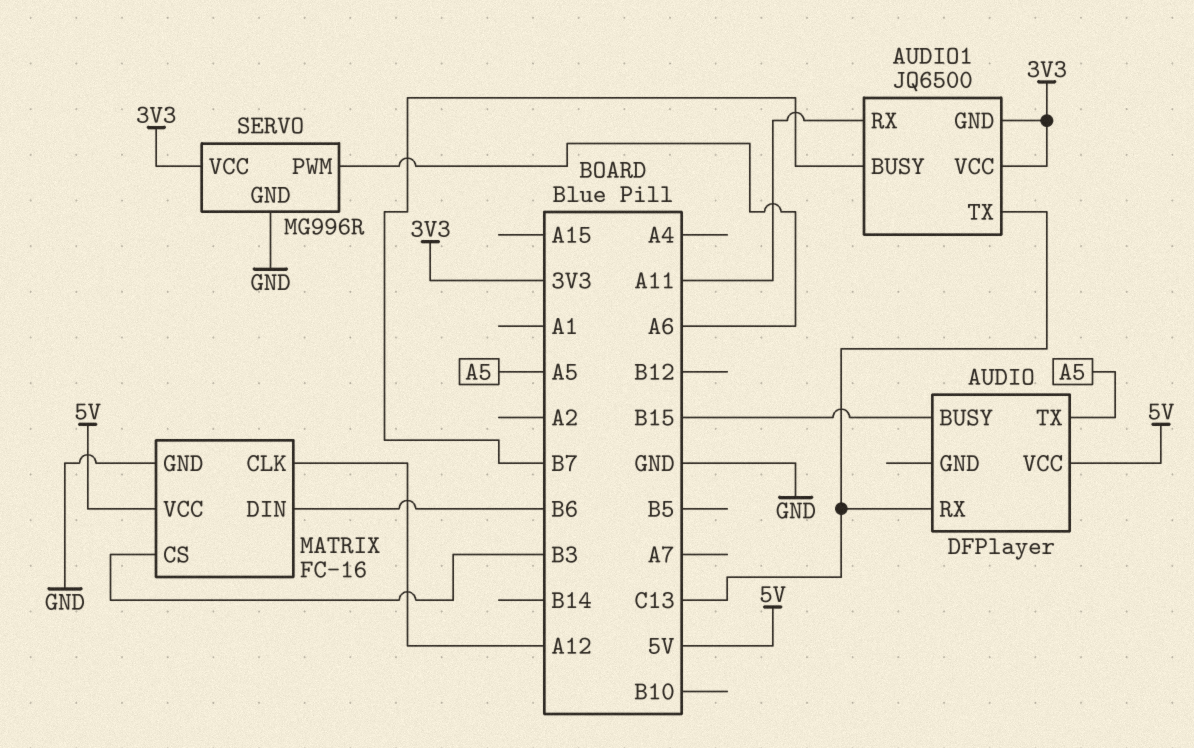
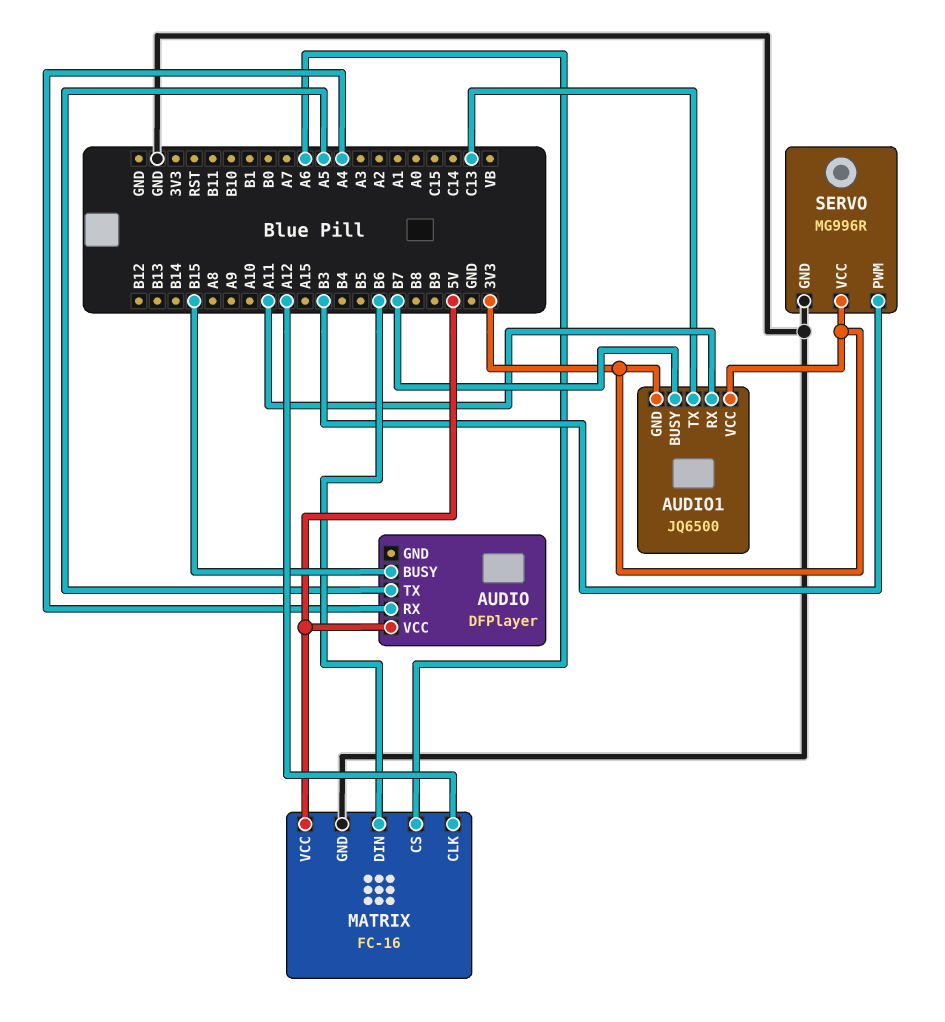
AUDIO pin RX: C13 -> A4
MATRIX pin CS: B3 -> A6
SERVO pin PWM: A6 -> B3

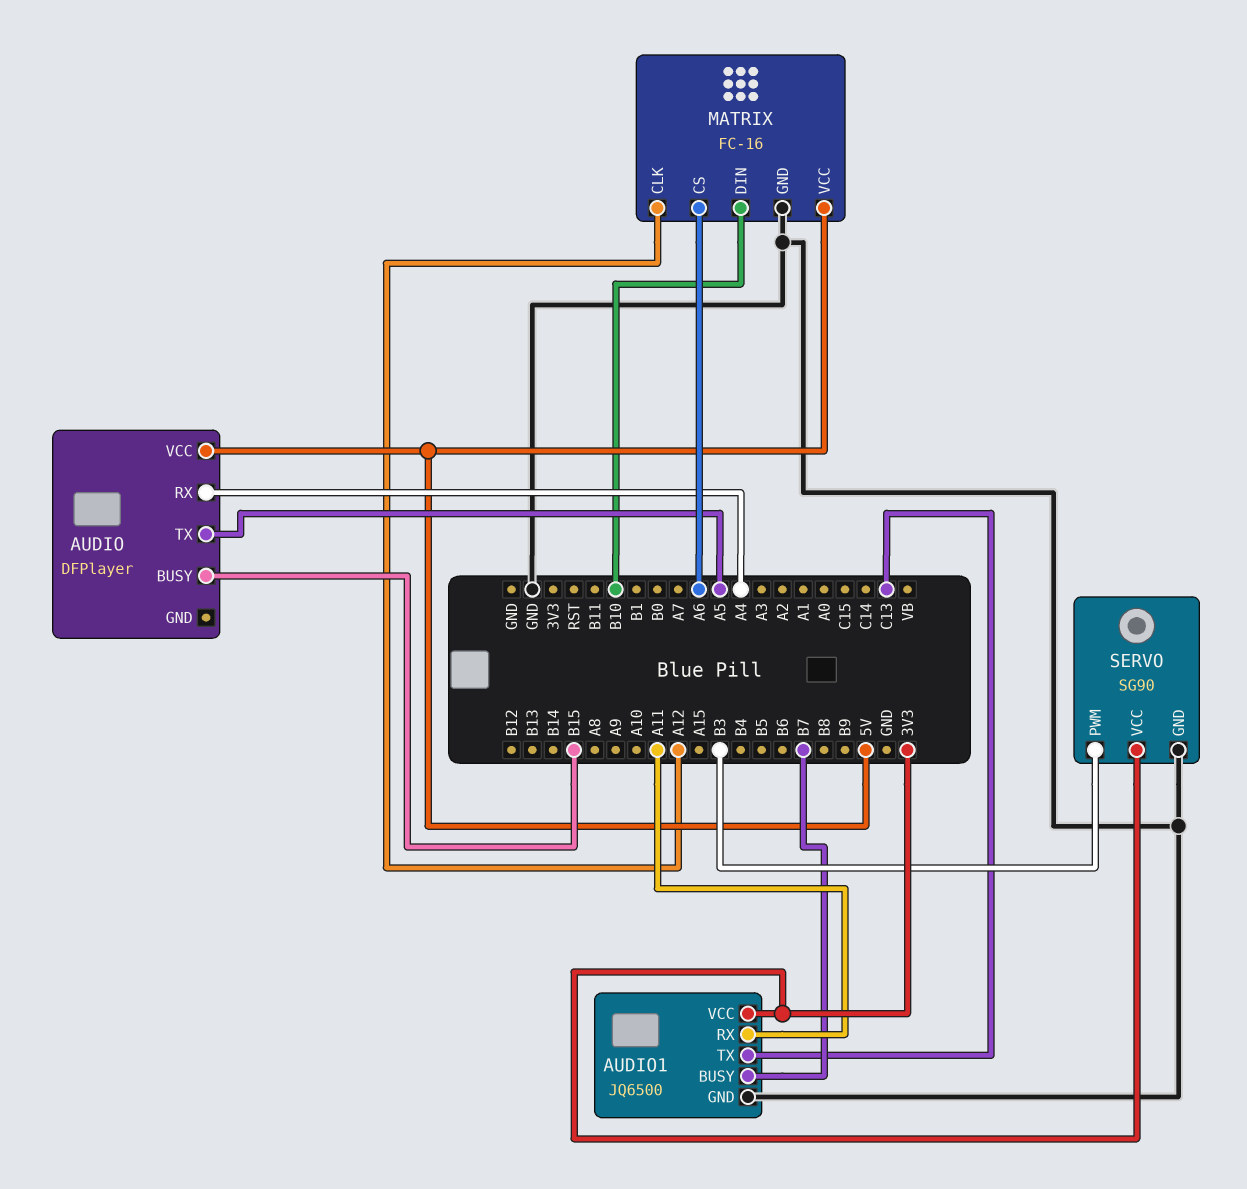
AUDIO1 pin GND: 3V3 -> GND
MATRIX pin DIN: B6 -> B10
SERVO: MG996R -> SG90

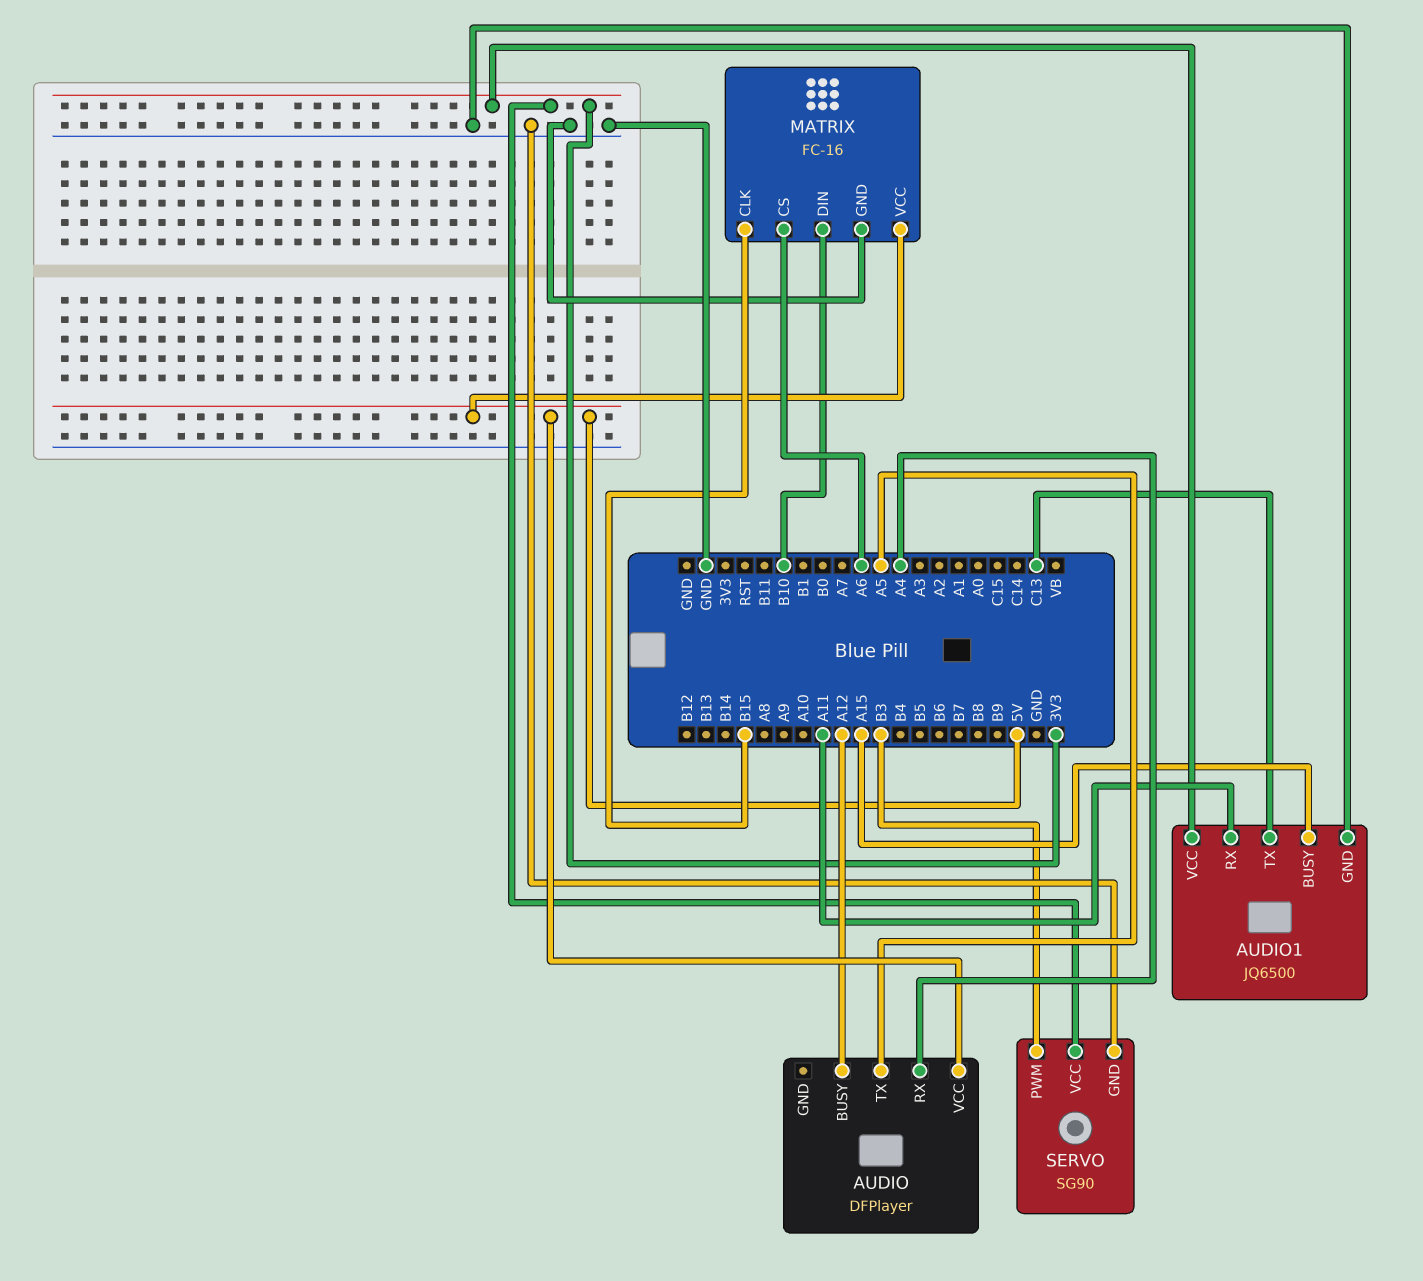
AUDIO pin BUSY: B15 -> A12
AUDIO1 pin BUSY: B7 -> A15
MATRIX pin CLK: A12 -> B15

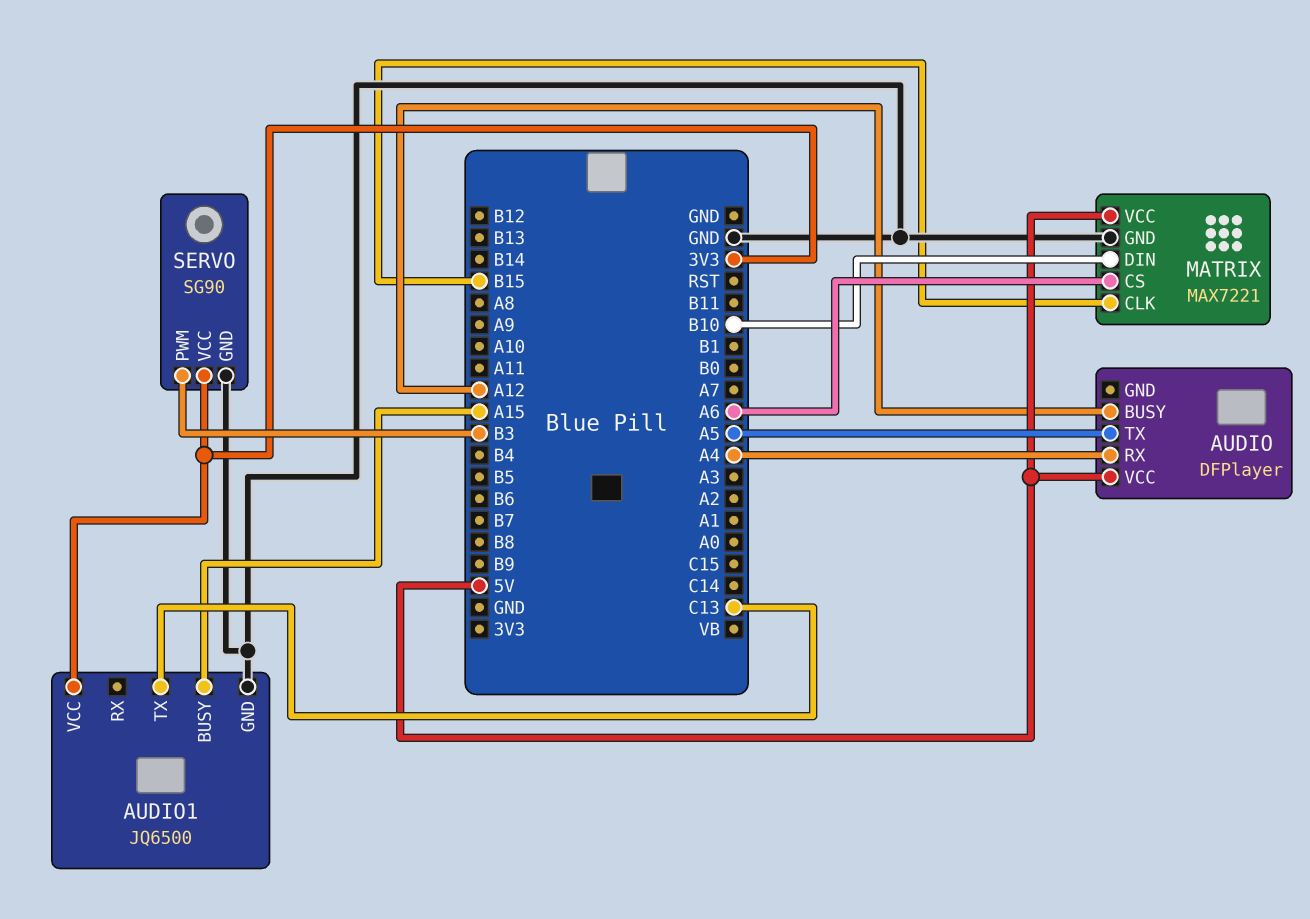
AUDIO1 pin RX: A11 -> none
MATRIX: FC-16 -> MAX7221

